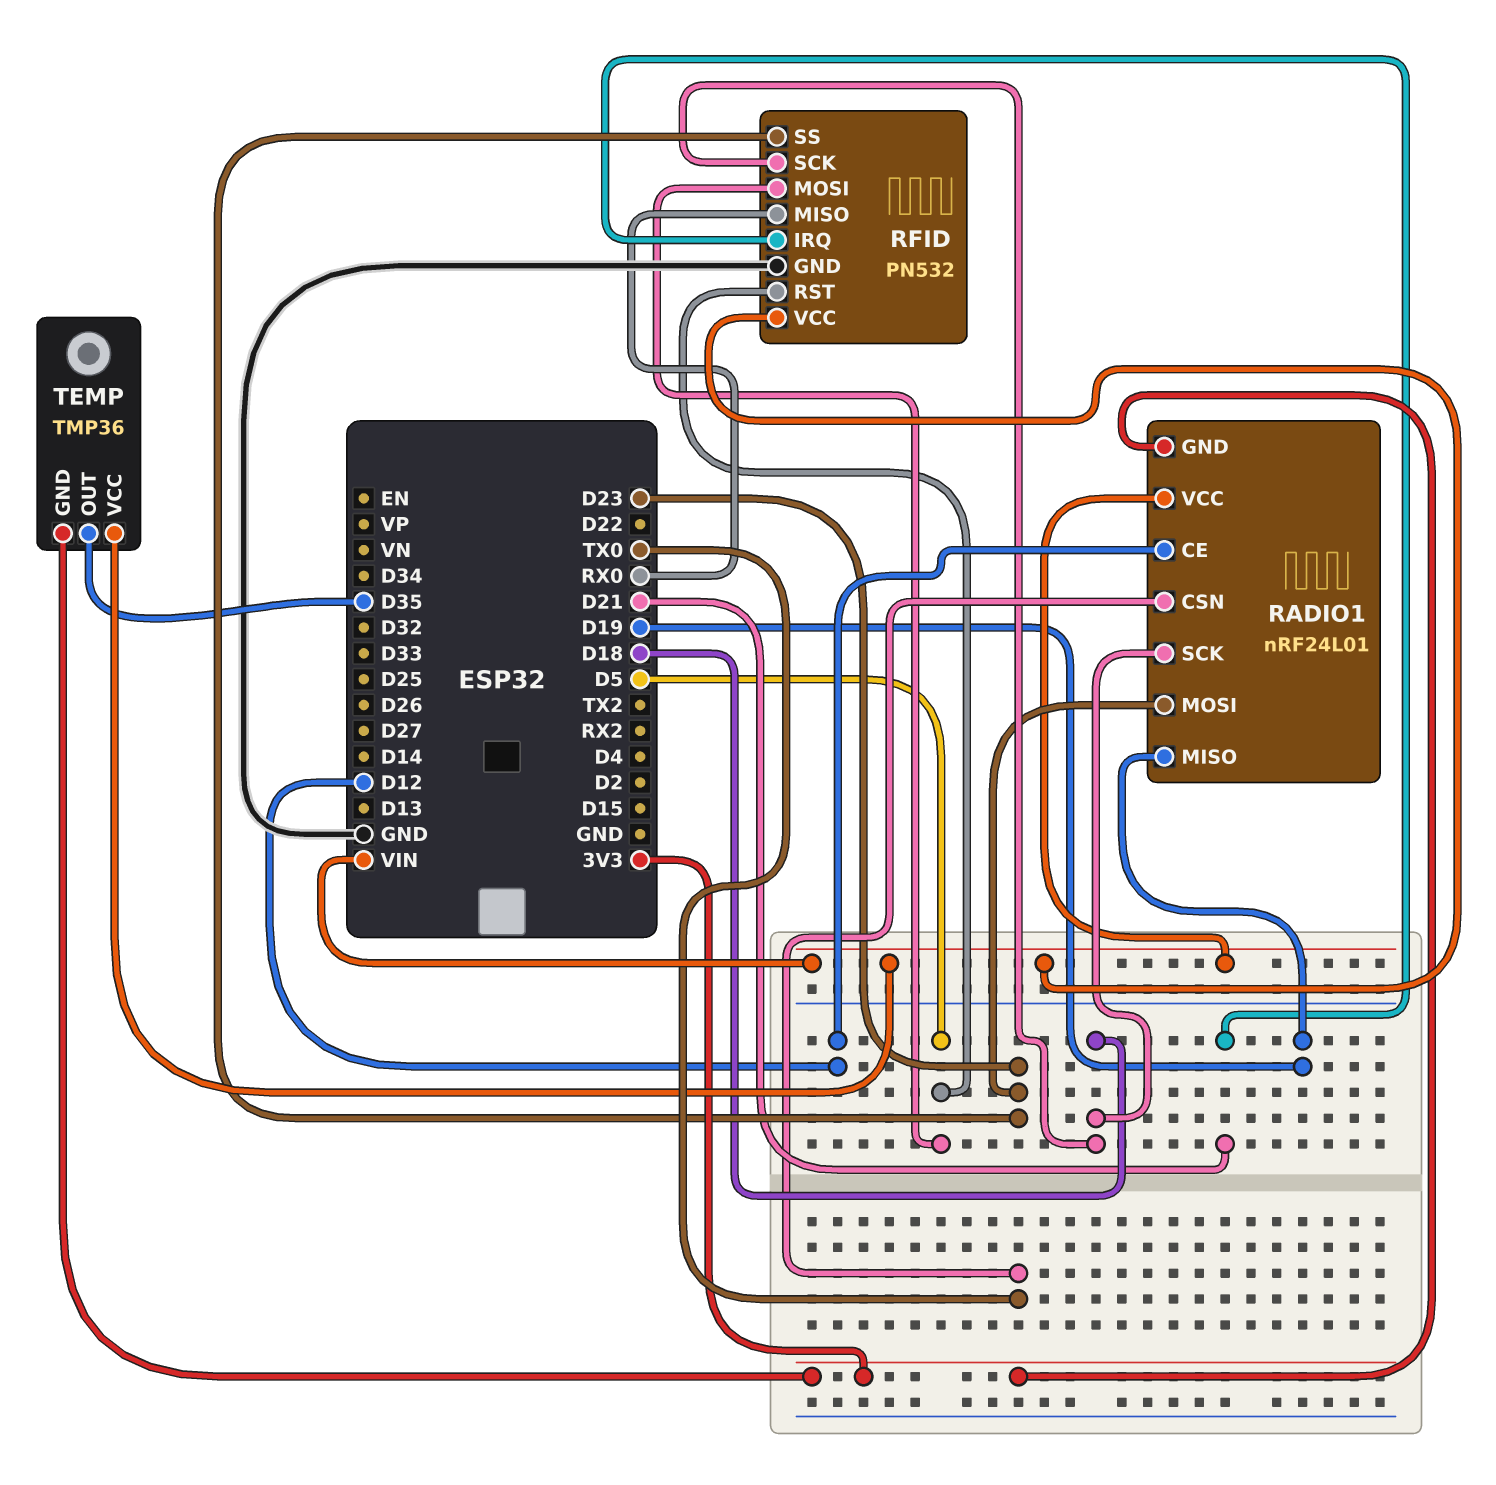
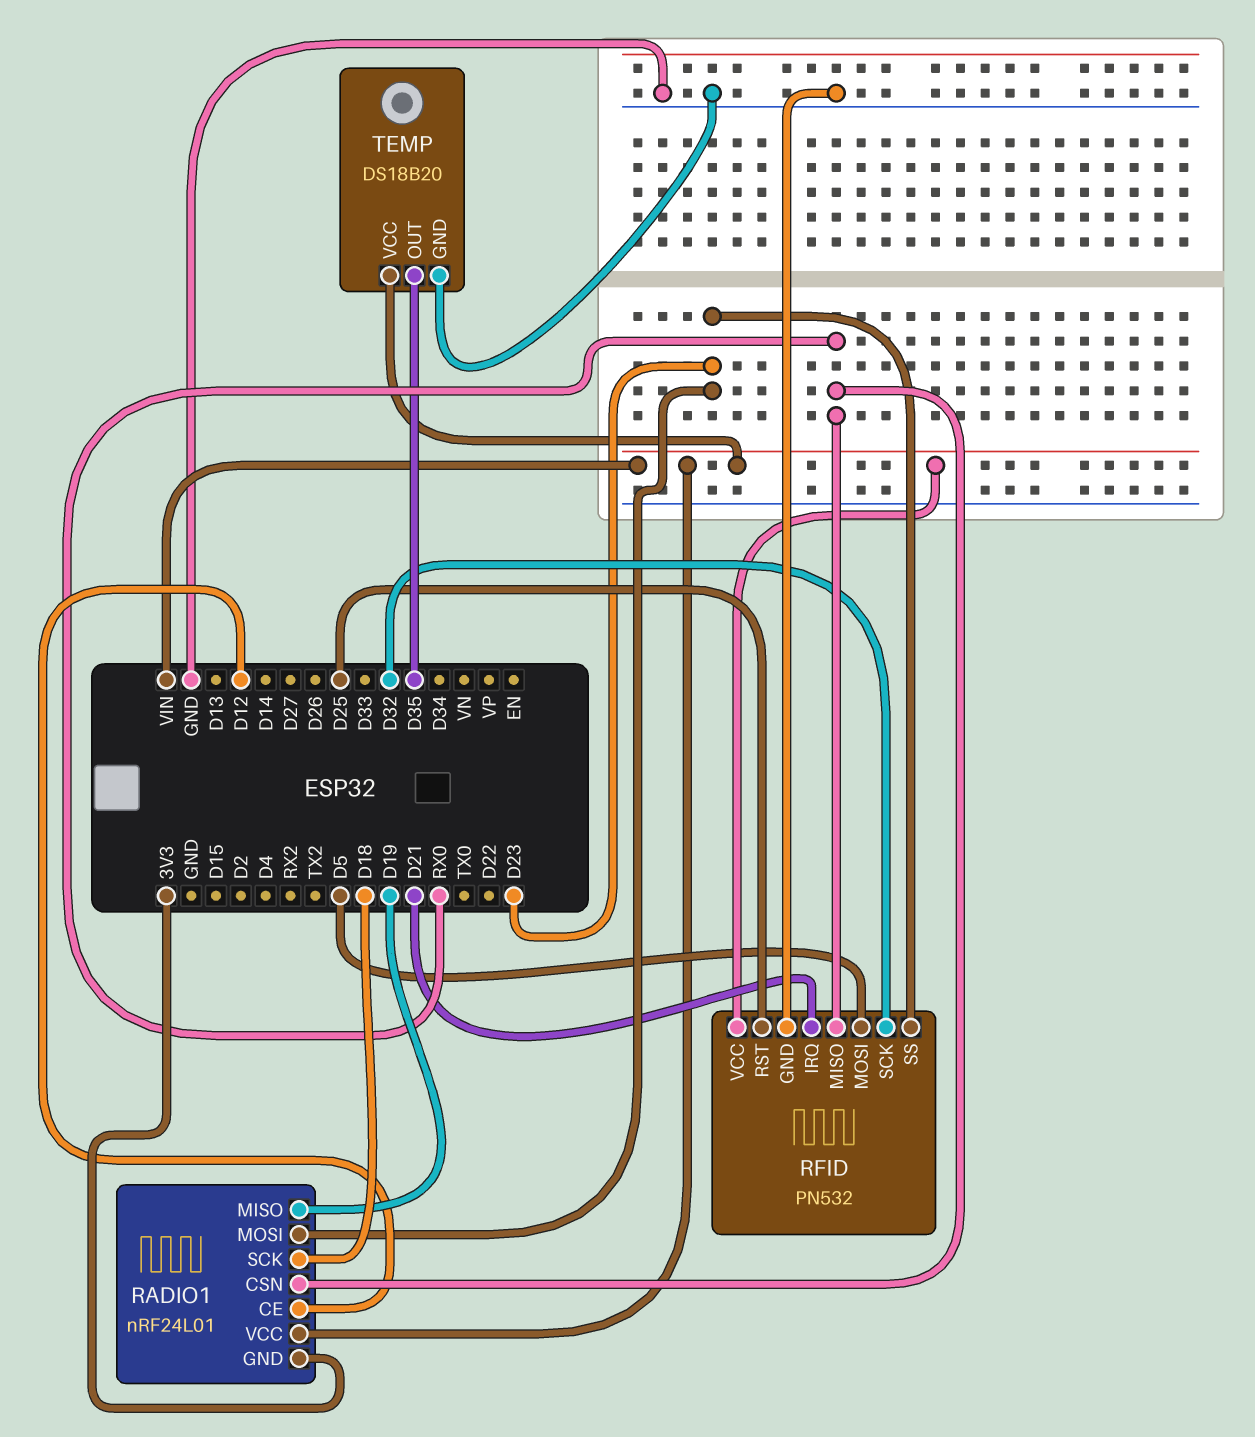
RADIO1 pin CSN: TX0 -> RX0
RFID pin RST: D5 -> D25
RFID pin SCK: D18 -> D32
TEMP: TMP36 -> DS18B20
TEMP pin GND: 3V3 -> GND

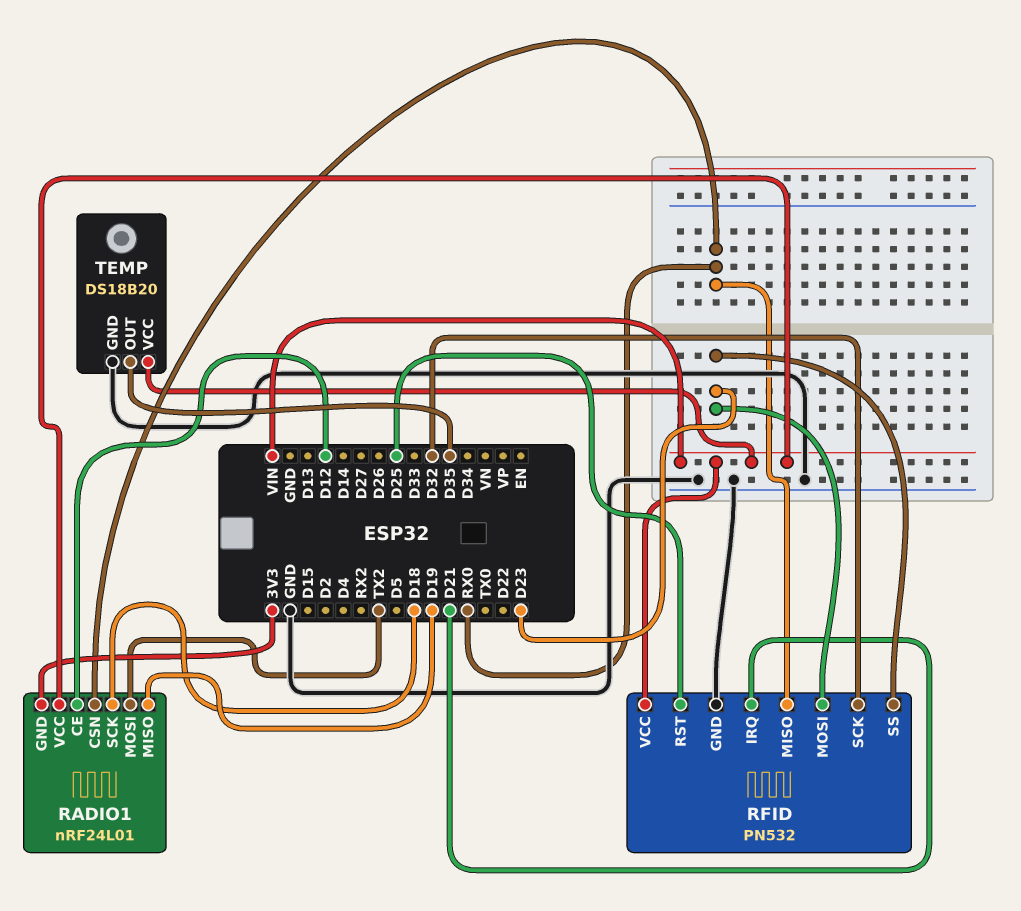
RADIO1 pin MOSI: D23 -> TX2
RFID pin MOSI: D5 -> D23

